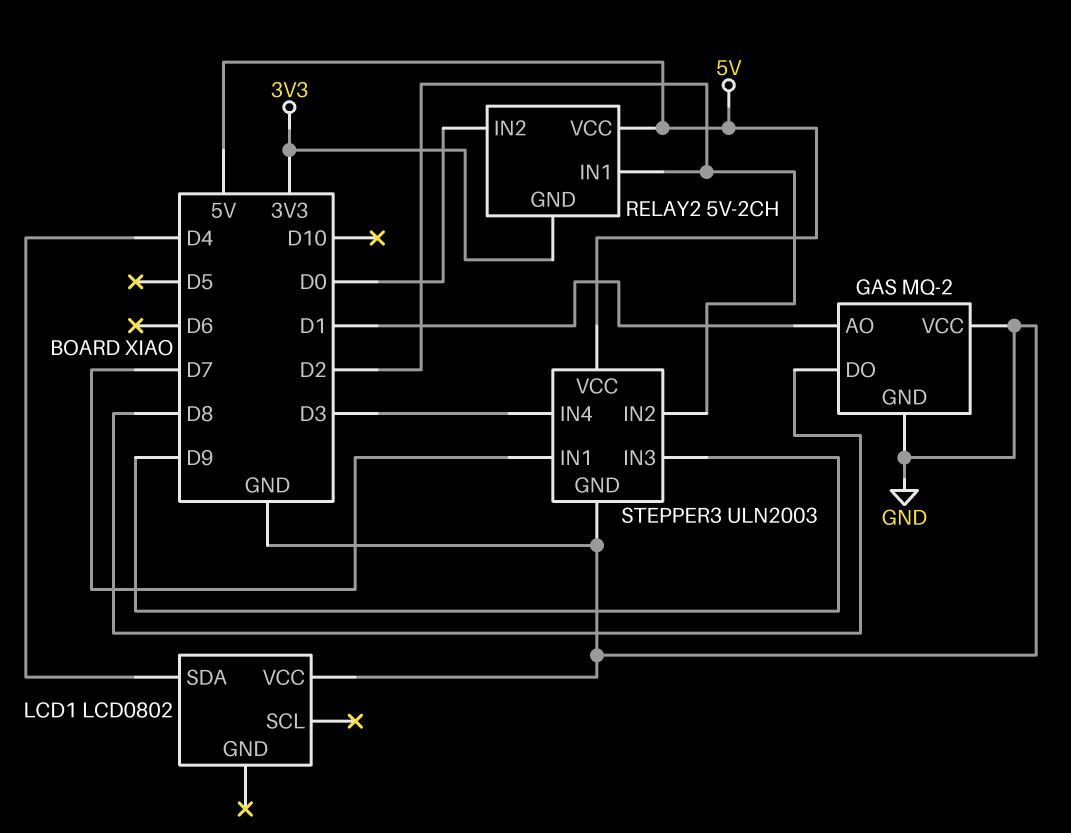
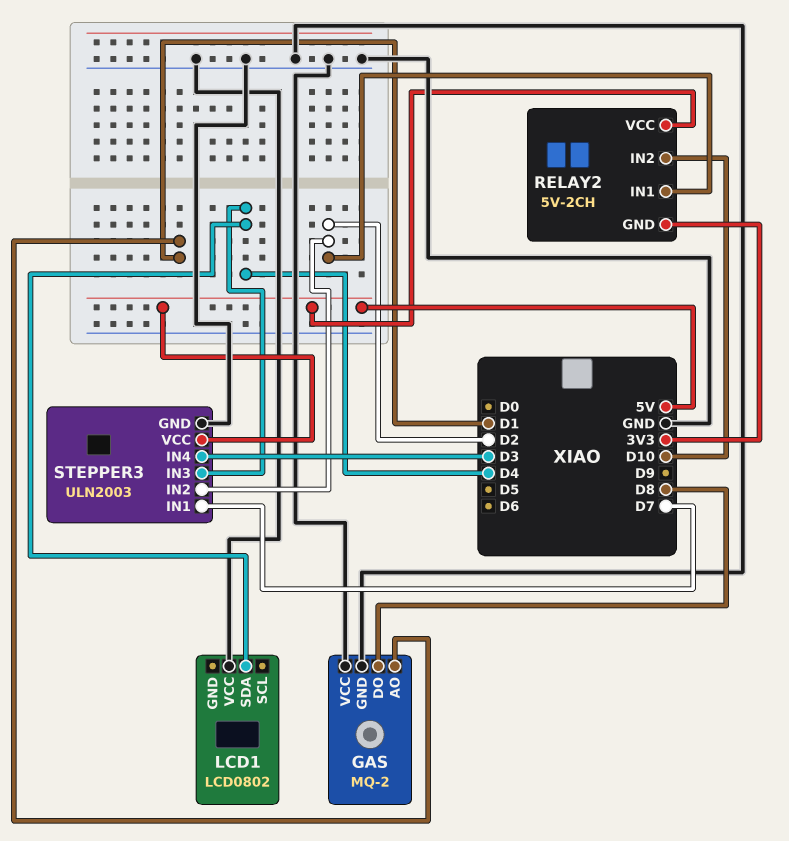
RELAY2 pin IN2: D0 -> D10
STEPPER3 pin IN3: D9 -> D4

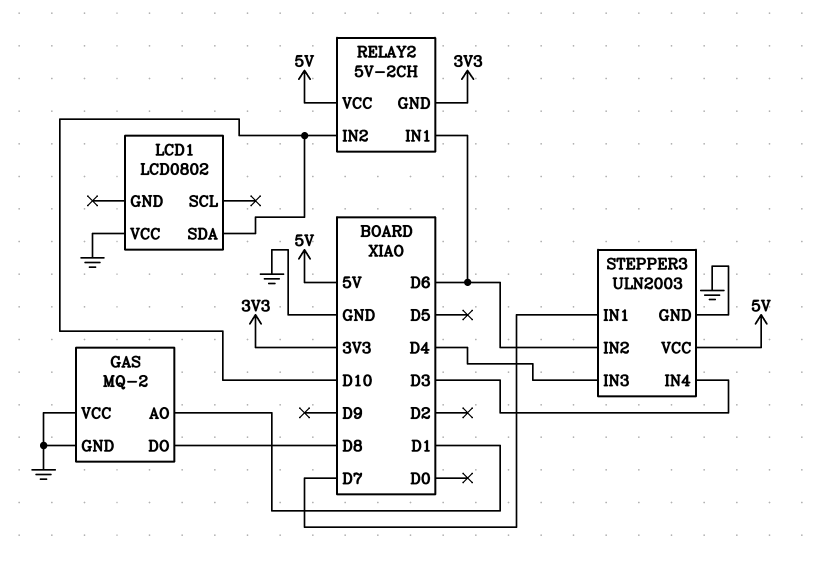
LCD1 pin SDA: D4 -> D10
RELAY2 pin IN1: D2 -> D6
STEPPER3 pin IN2: D2 -> D6

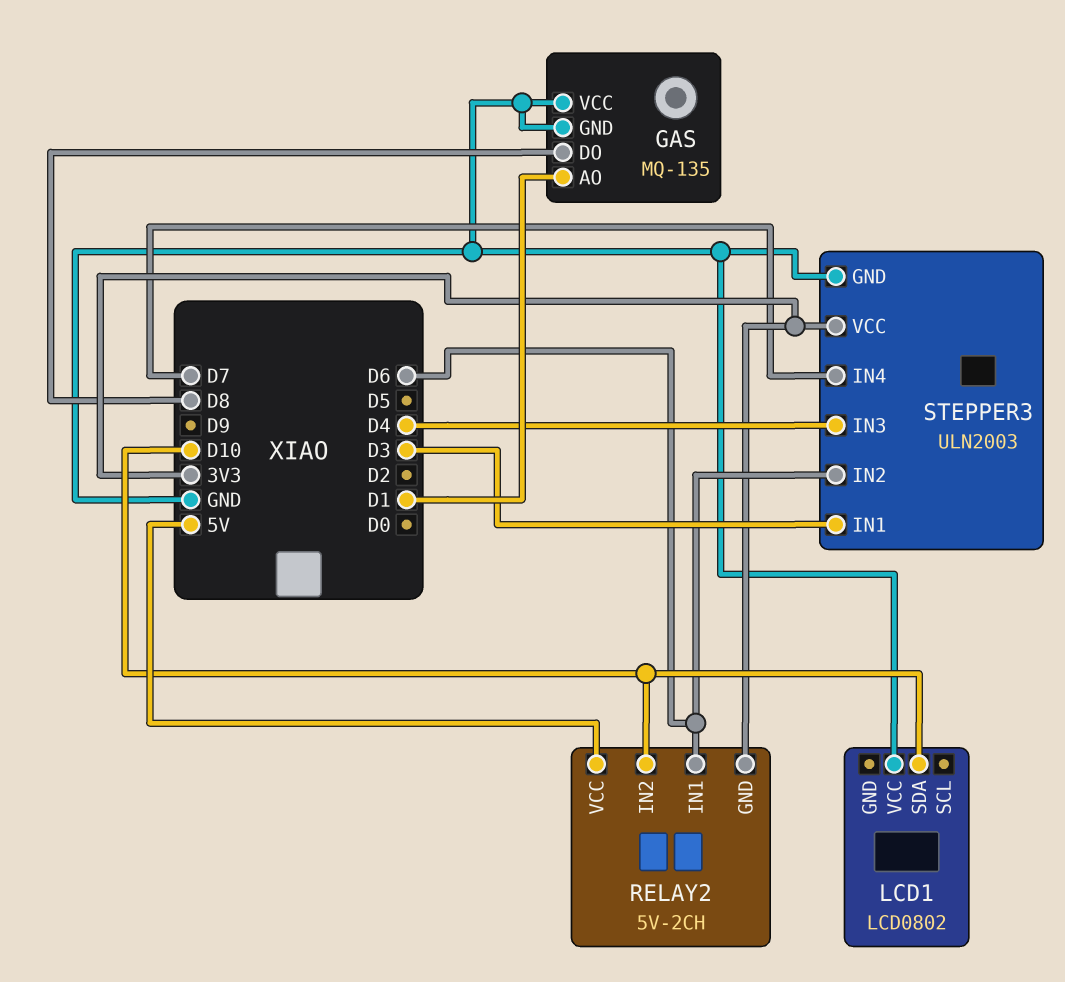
GAS: MQ-2 -> MQ-135
STEPPER3 pin IN1: D7 -> D3
STEPPER3 pin IN4: D3 -> D7
STEPPER3 pin VCC: 5V -> 3V3

